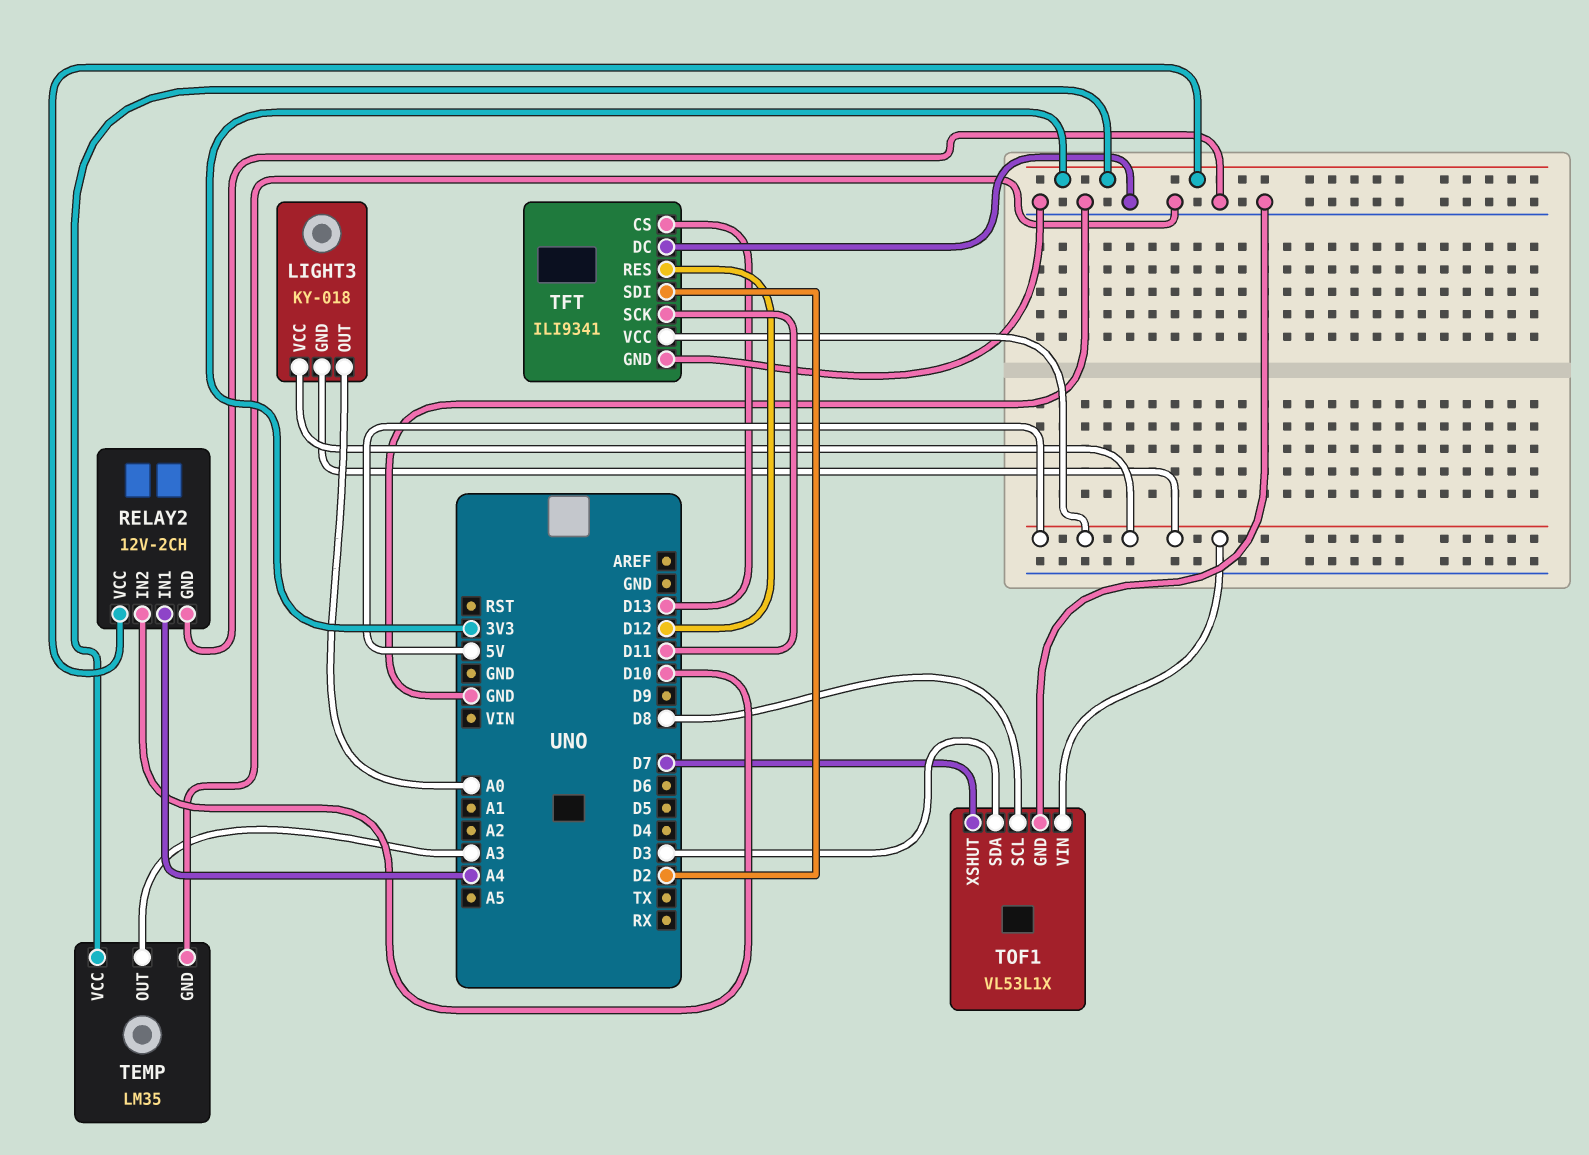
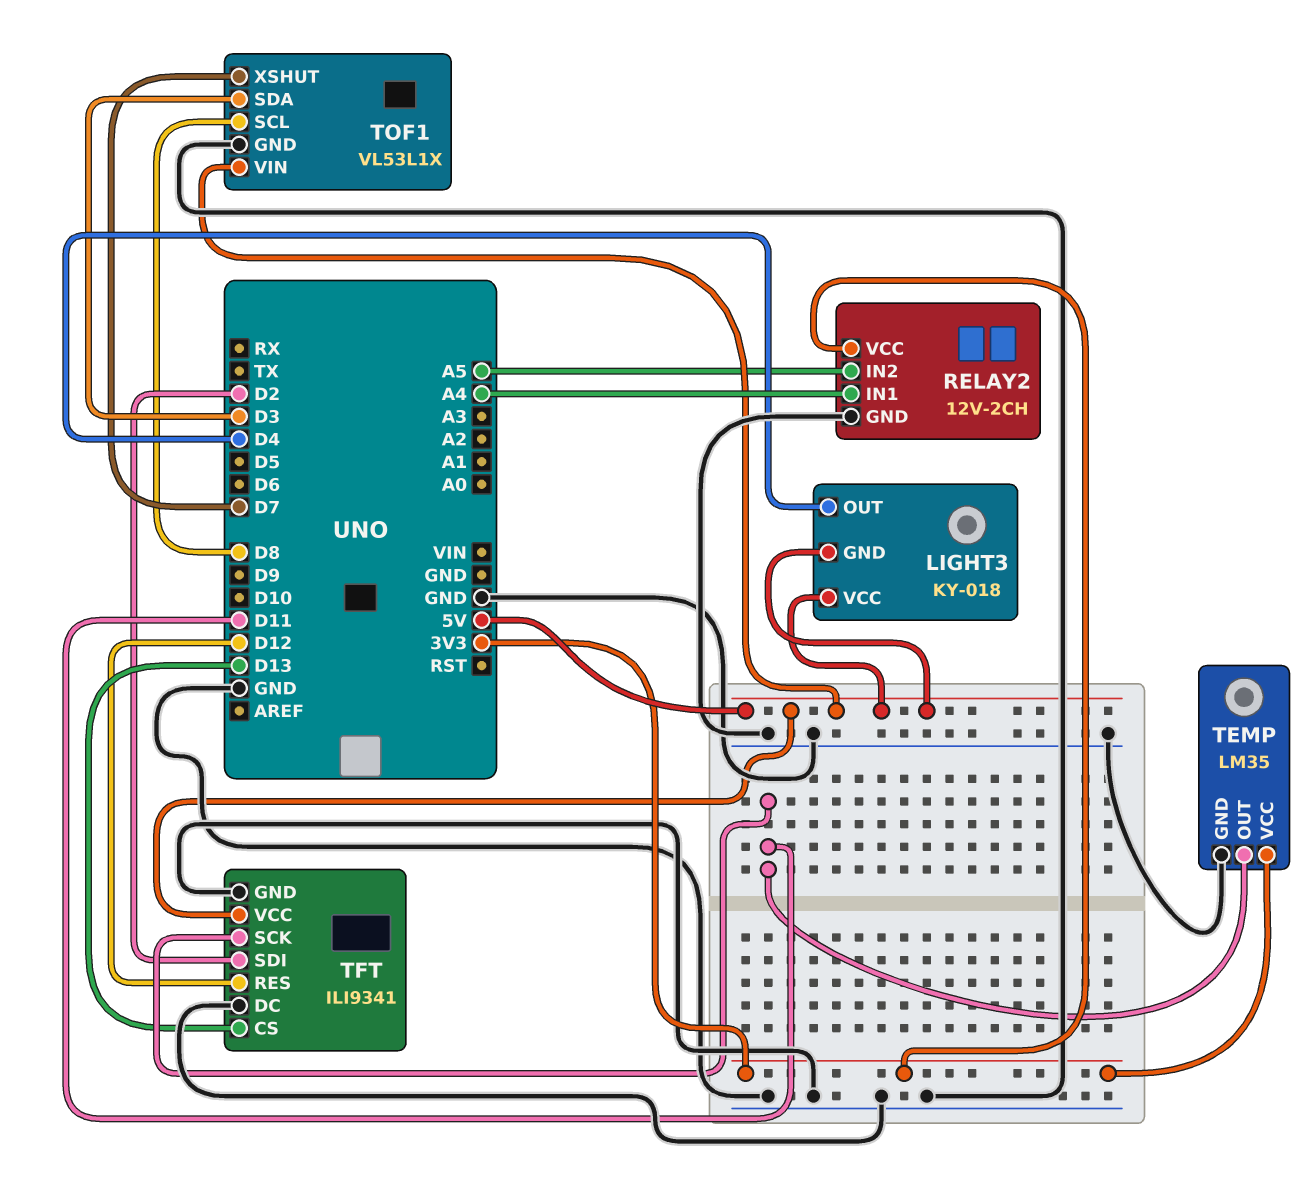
LIGHT3 pin OUT: A0 -> D4
RELAY2 pin IN2: D10 -> A5
TEMP pin OUT: A3 -> D11

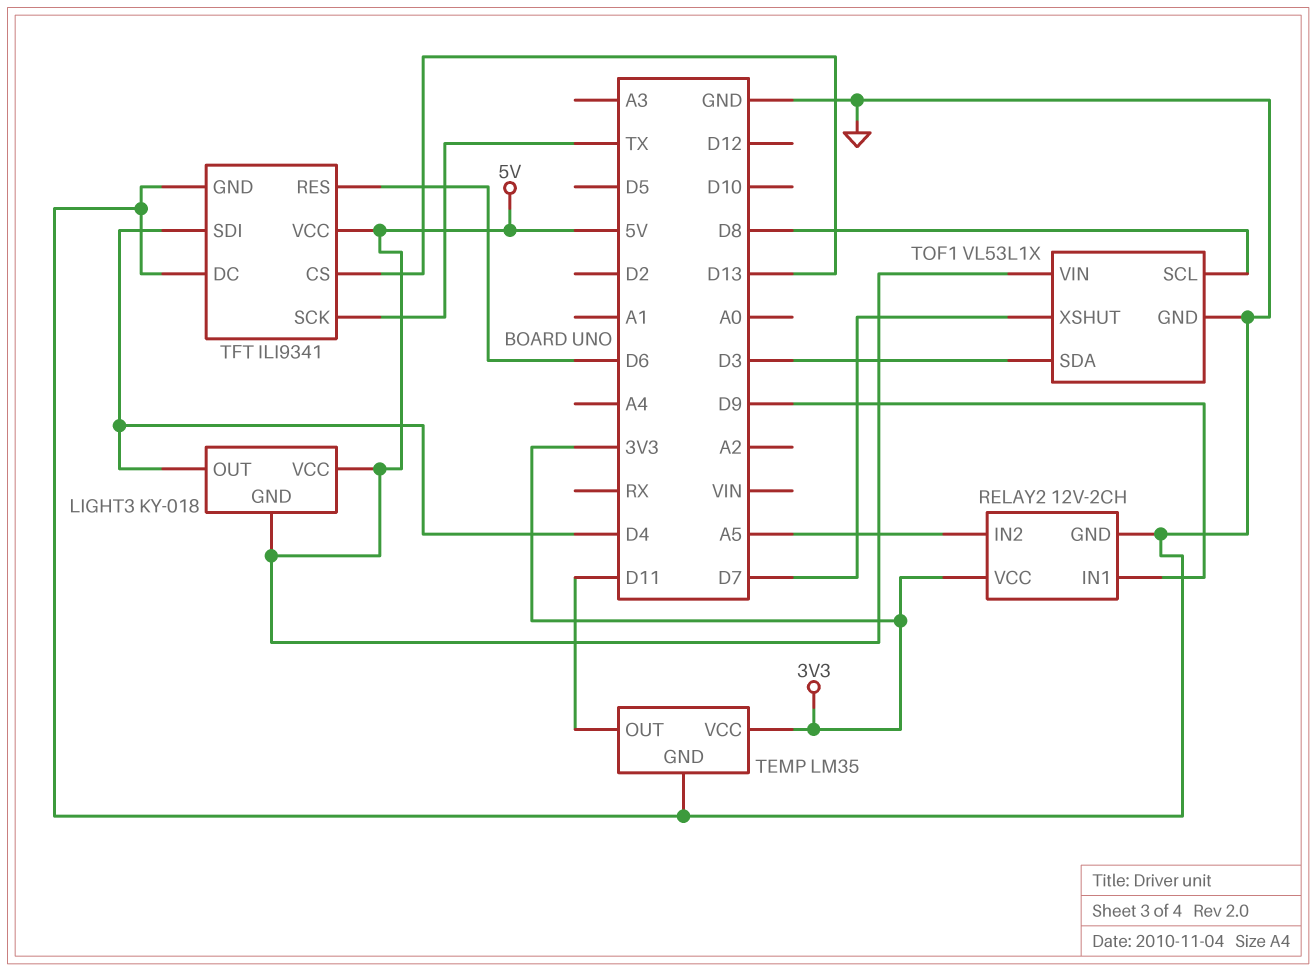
RELAY2 pin IN1: A4 -> D9
TFT pin RES: D12 -> D6
TFT pin SCK: D11 -> TX
TFT pin SDI: D2 -> D4

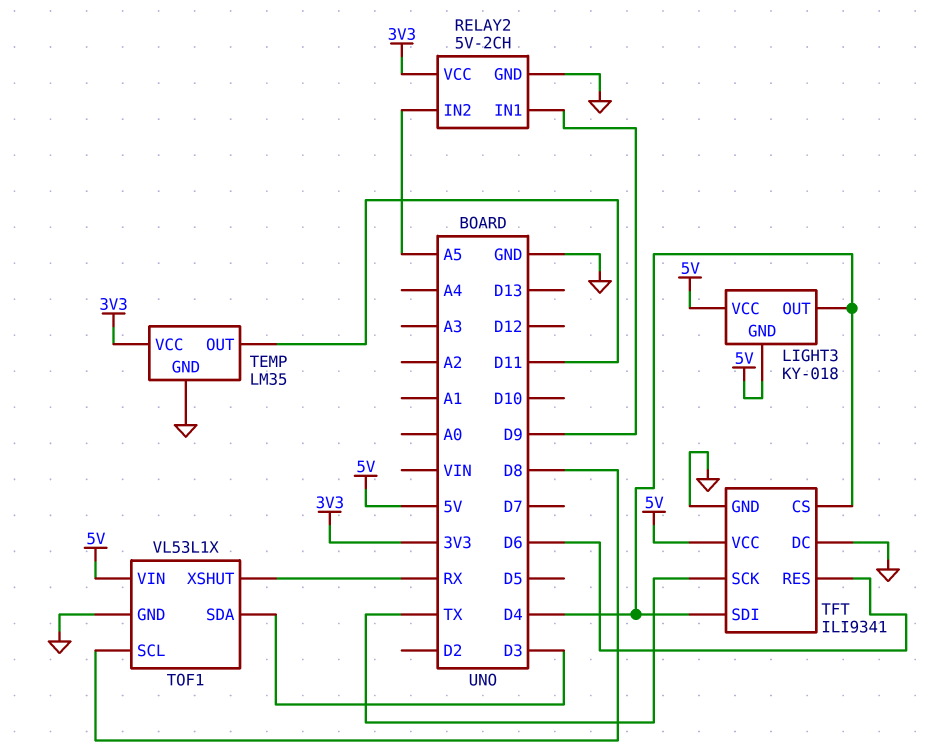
RELAY2: 12V-2CH -> 5V-2CH
TFT pin CS: D13 -> D4
TOF1 pin XSHUT: D7 -> RX

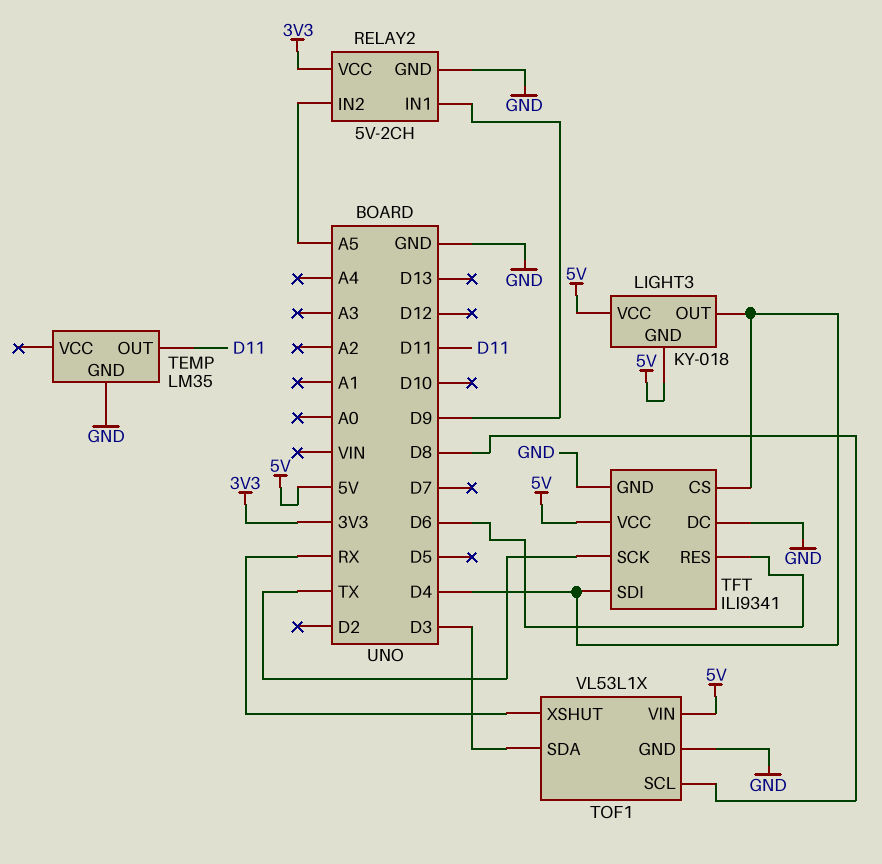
TEMP pin VCC: 3V3 -> none

